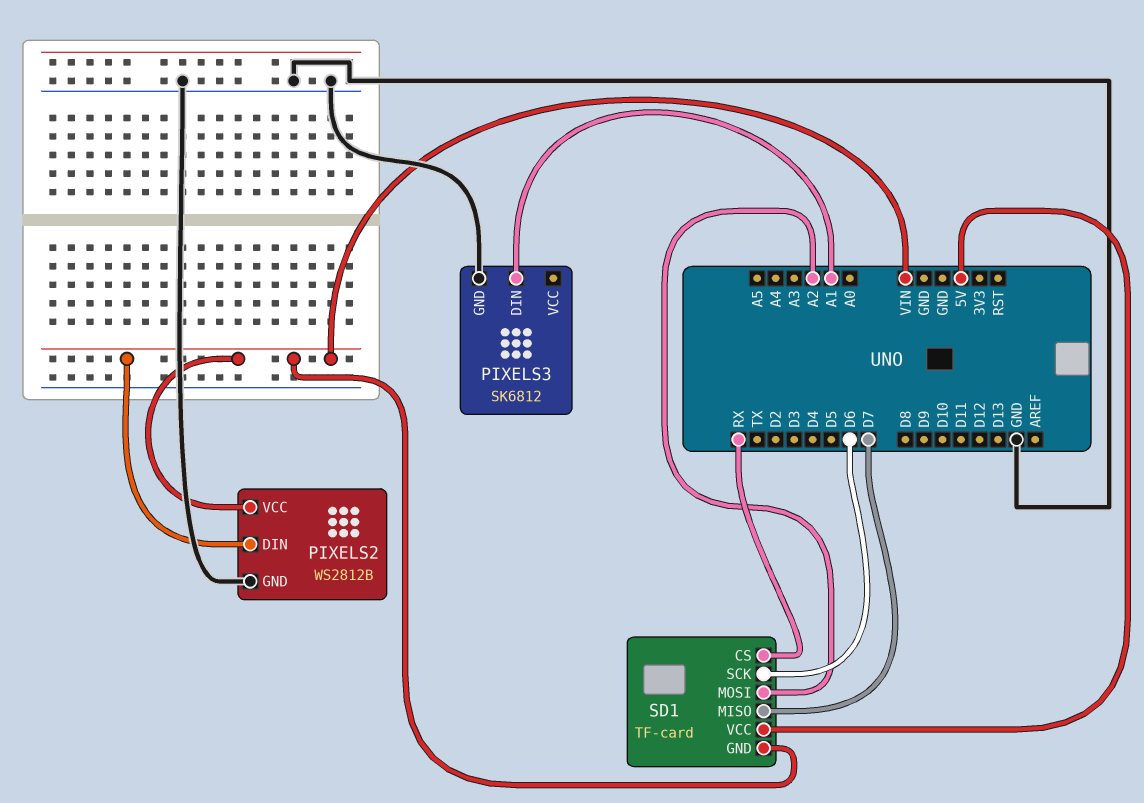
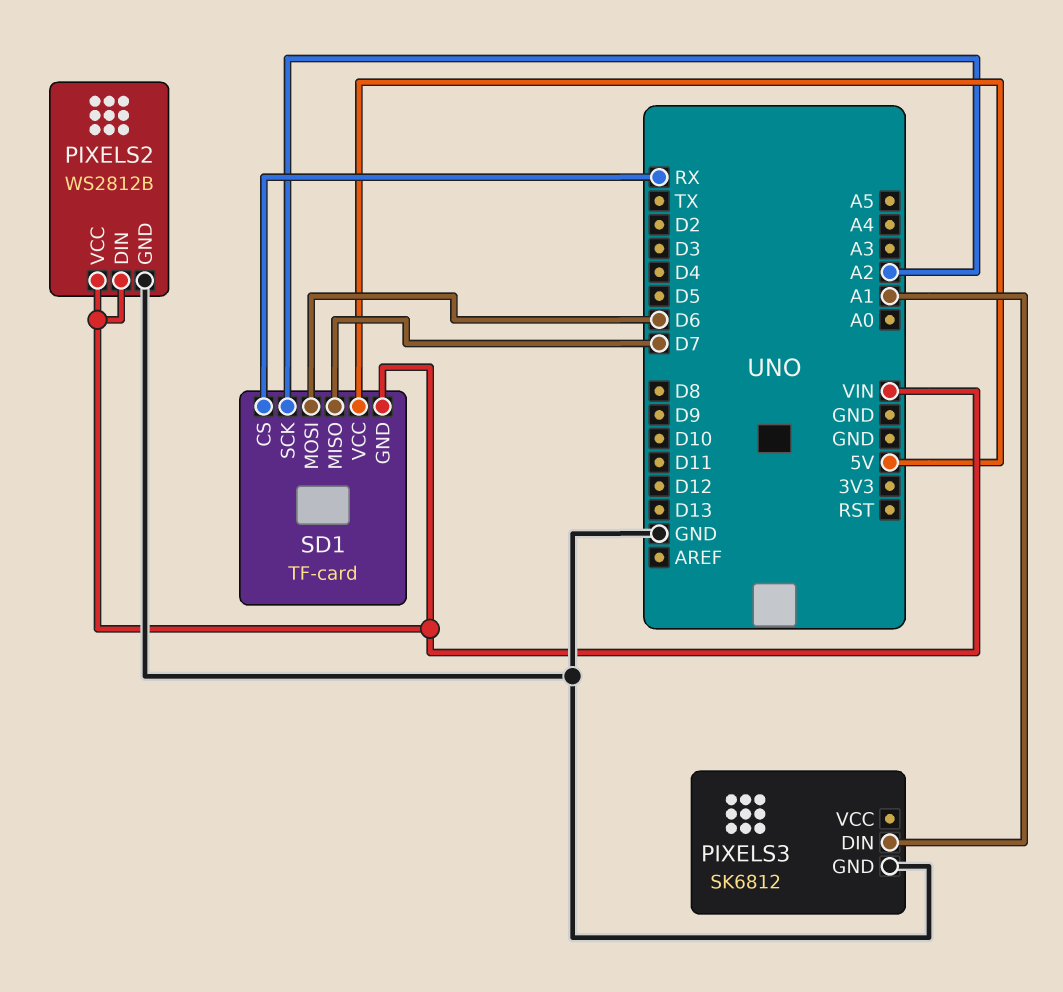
SD1 pin MOSI: A2 -> D6
SD1 pin SCK: D6 -> A2

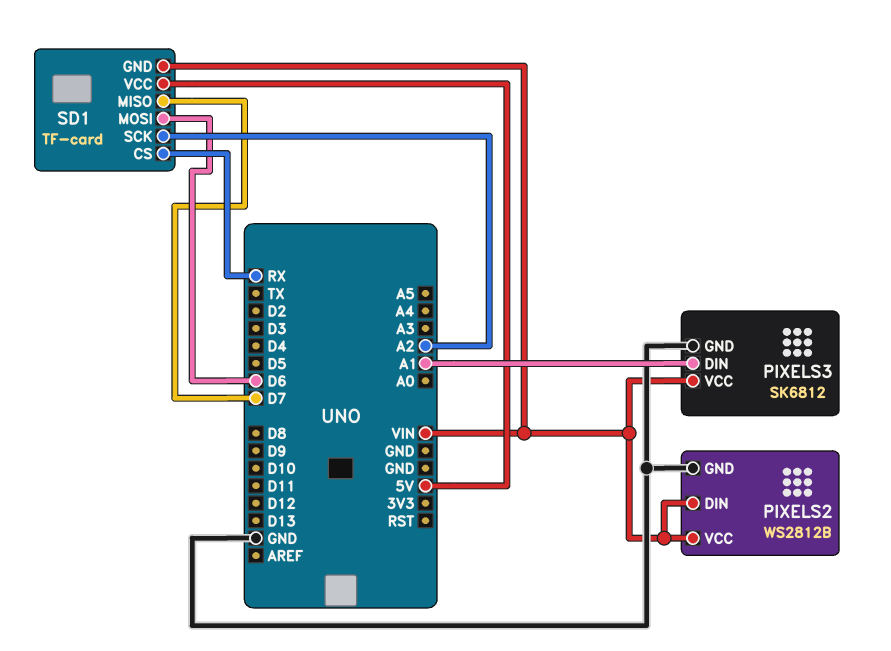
PIXELS3 pin VCC: none -> VIN

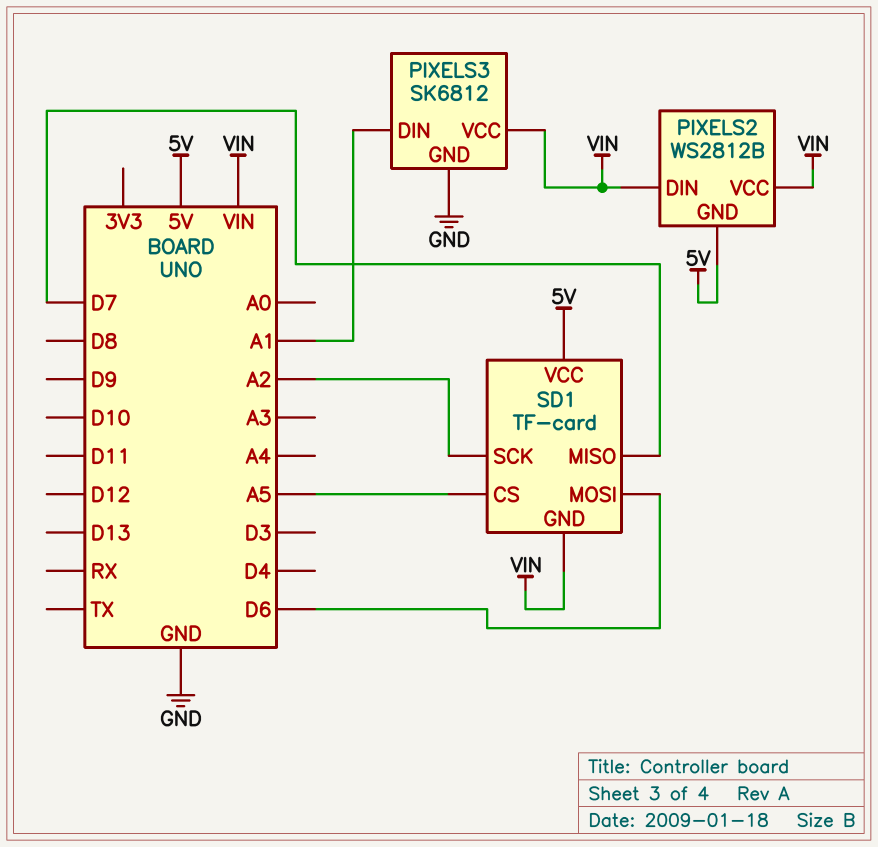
PIXELS2 pin GND: GND -> 5V
SD1 pin CS: RX -> A5

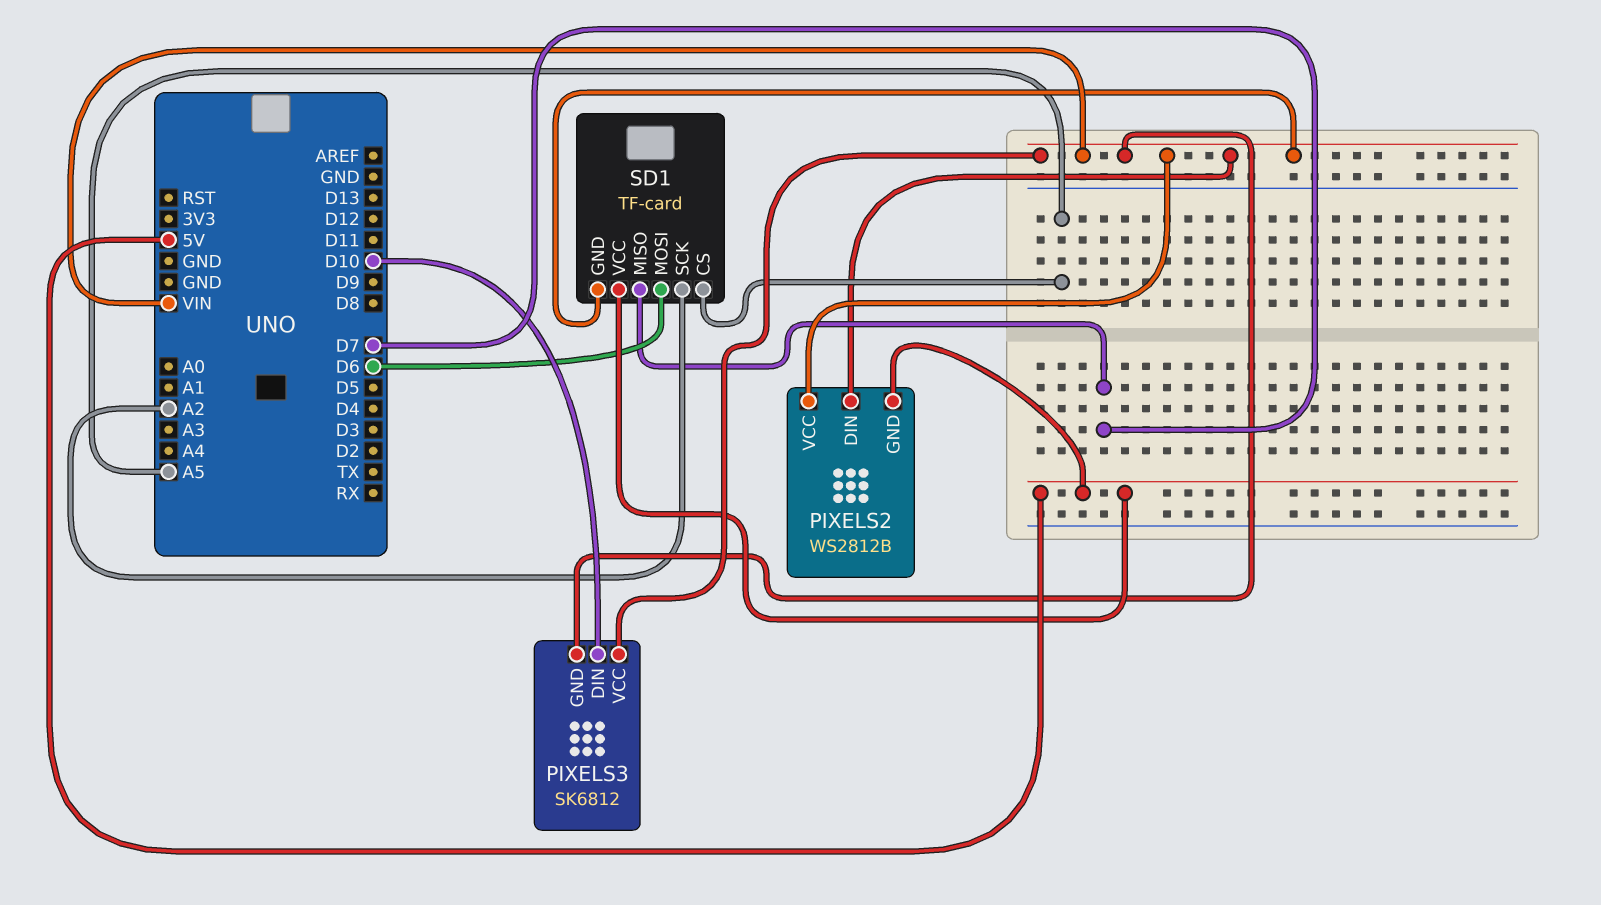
PIXELS3 pin DIN: A1 -> D10
PIXELS3 pin GND: GND -> VIN

